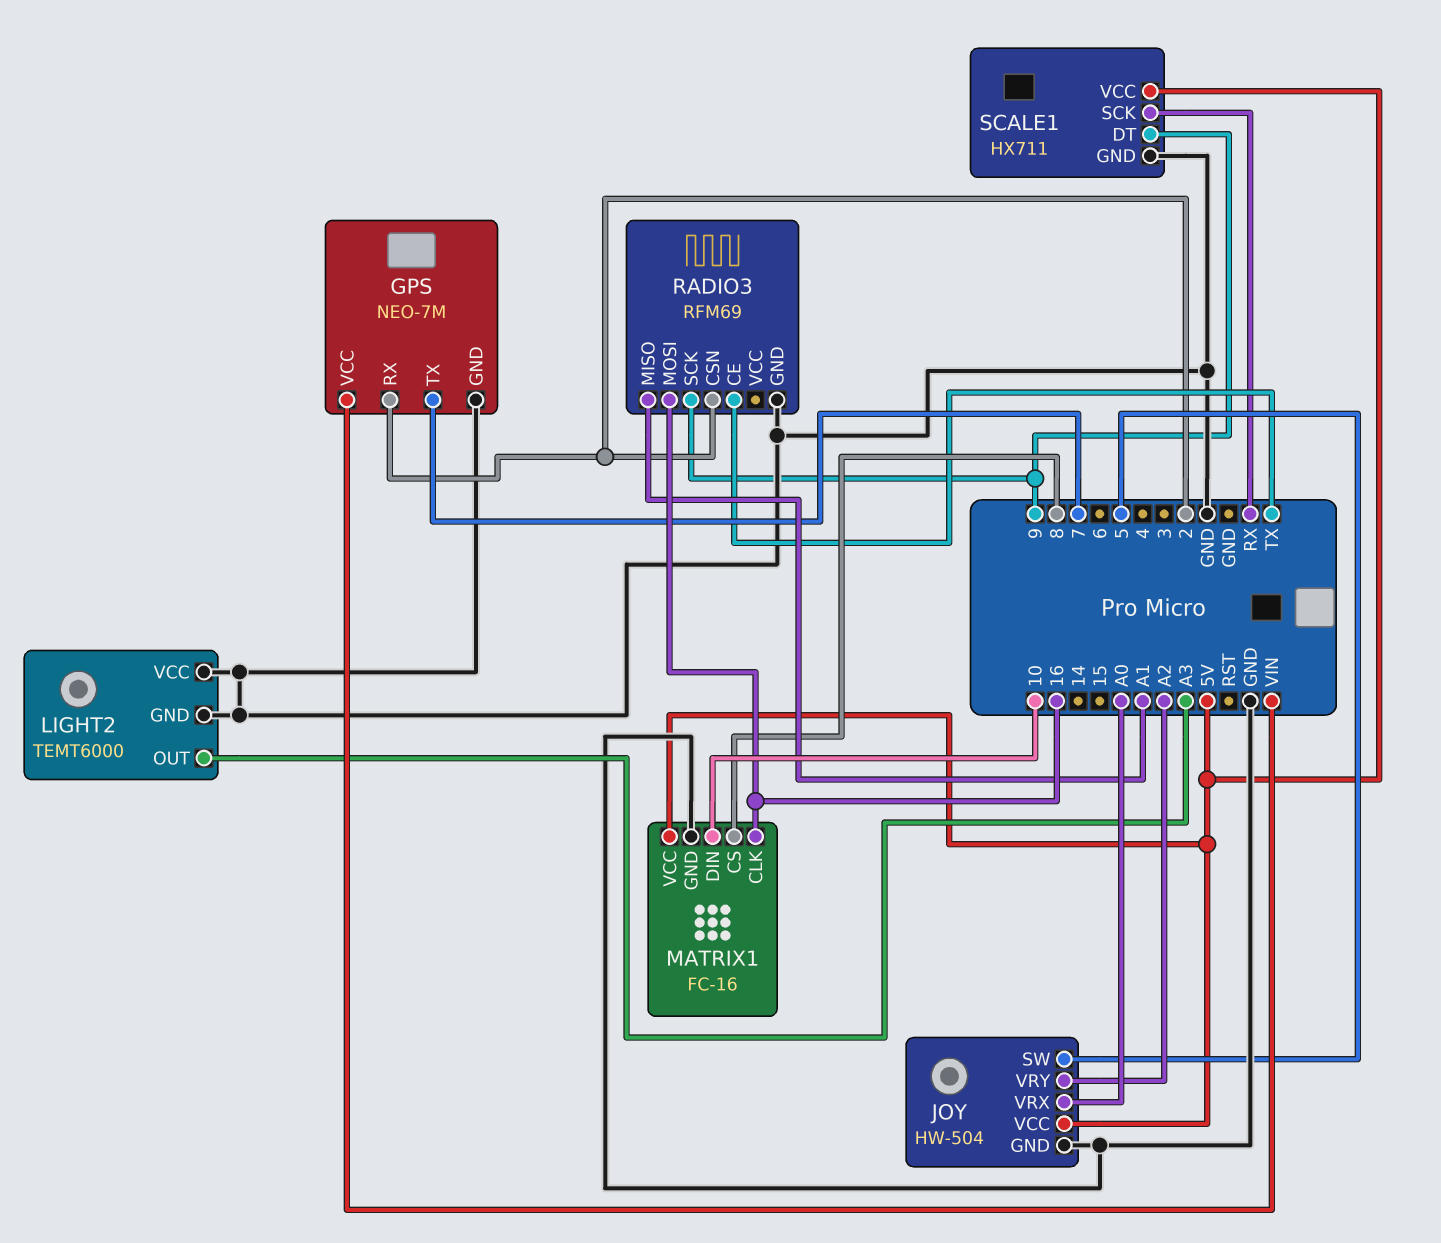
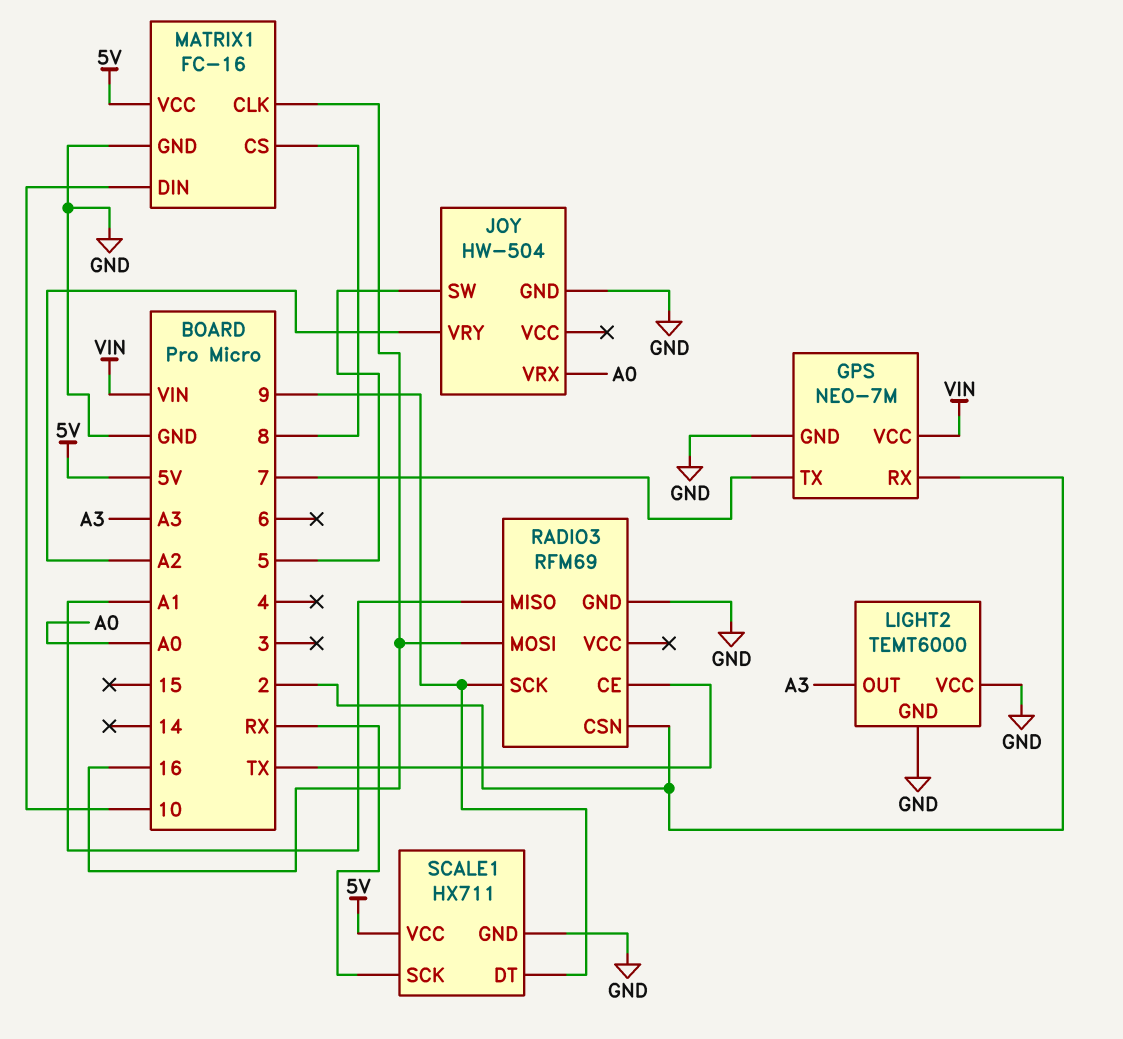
JOY pin VCC: 5V -> none

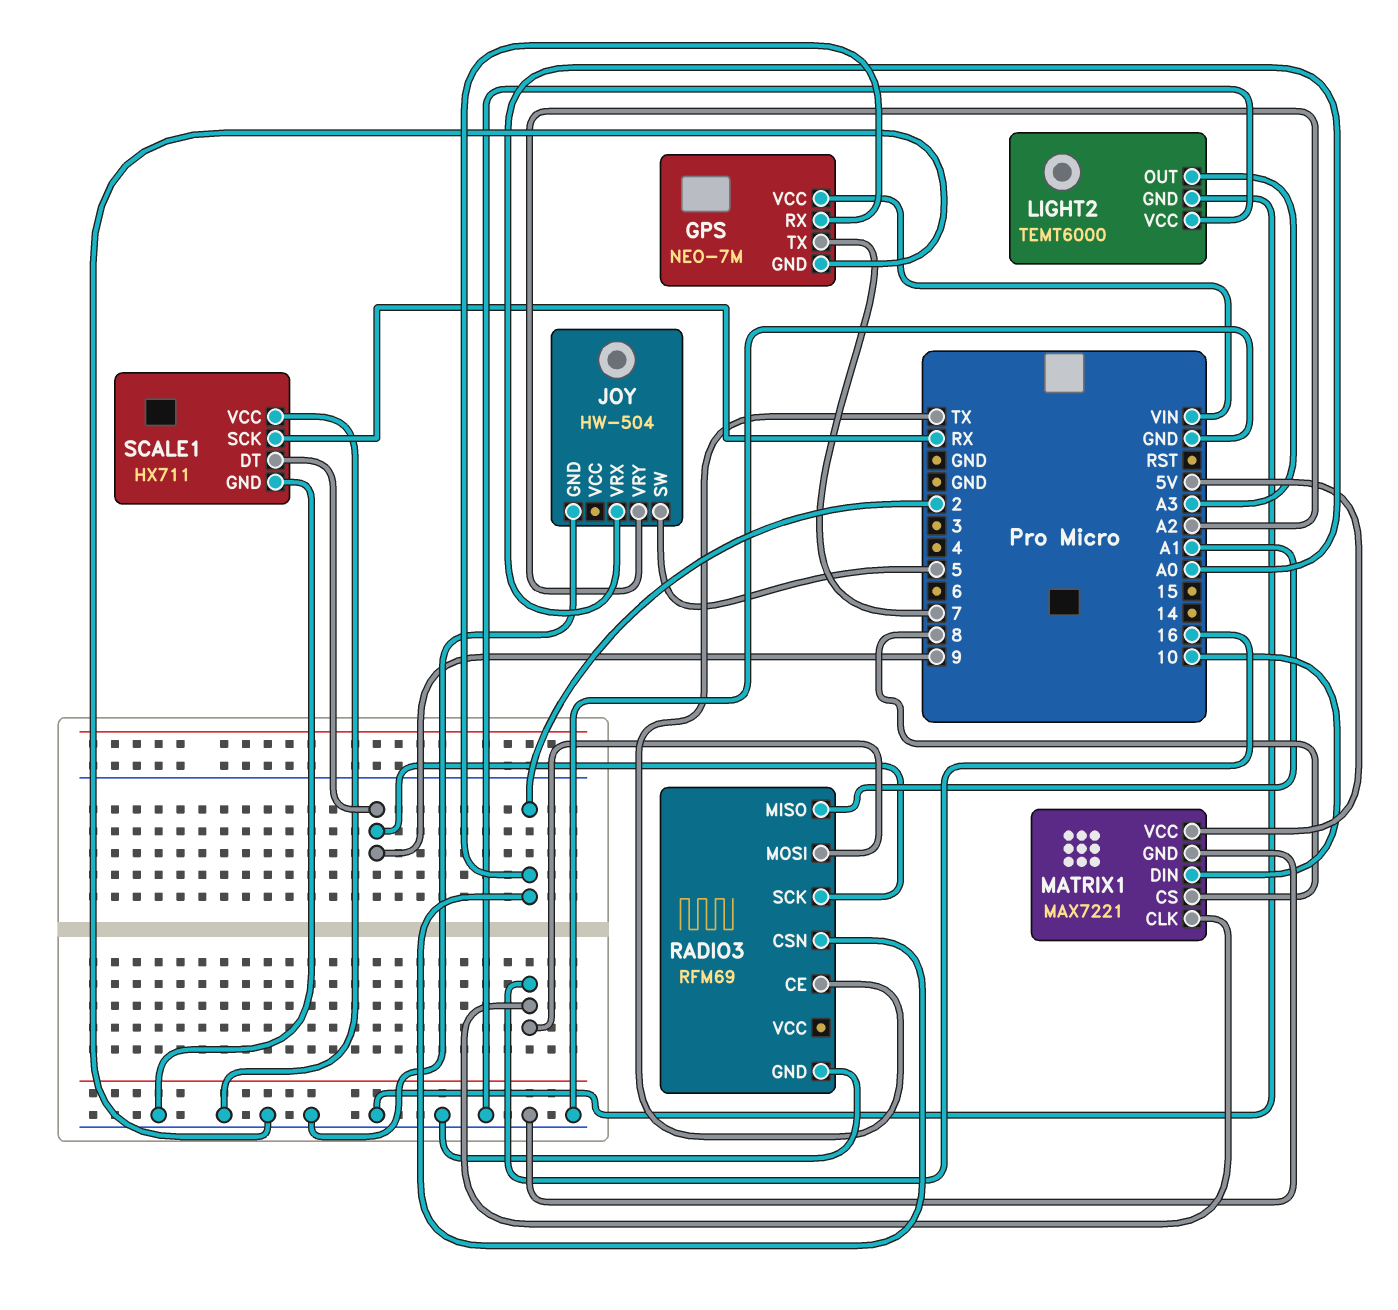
MATRIX1: FC-16 -> MAX7221
SCALE1 pin VCC: 5V -> GND

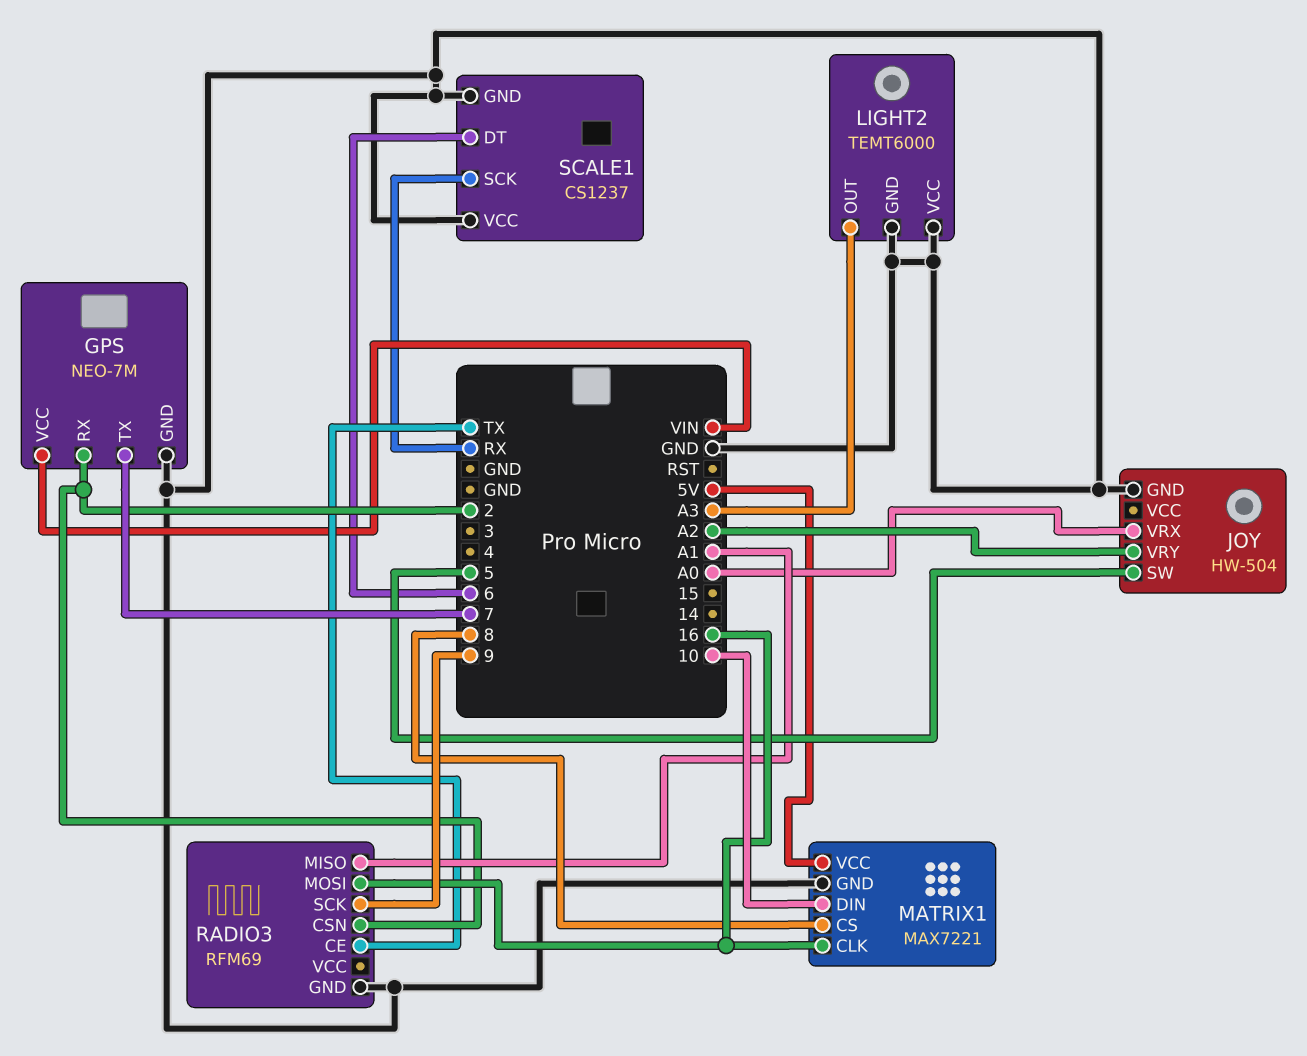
SCALE1: HX711 -> CS1237
SCALE1 pin DT: 9 -> 6

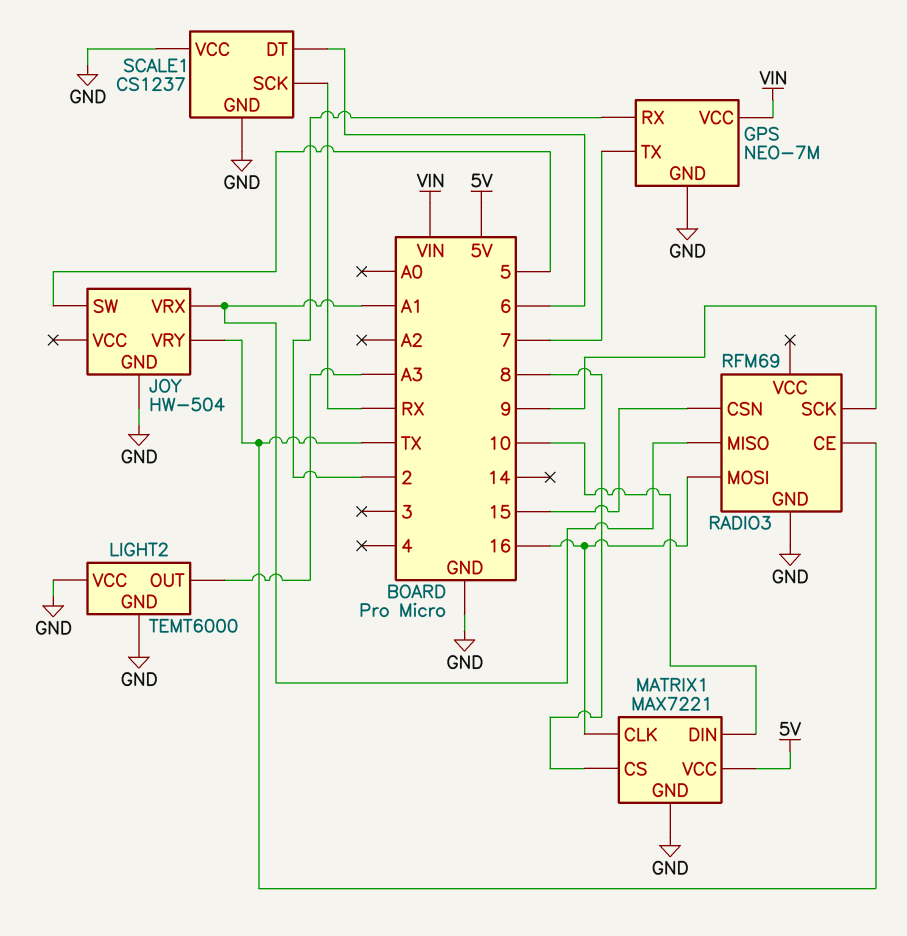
JOY pin VRX: A0 -> A1
JOY pin VRY: A2 -> TX
RADIO3 pin CSN: 2 -> 15

